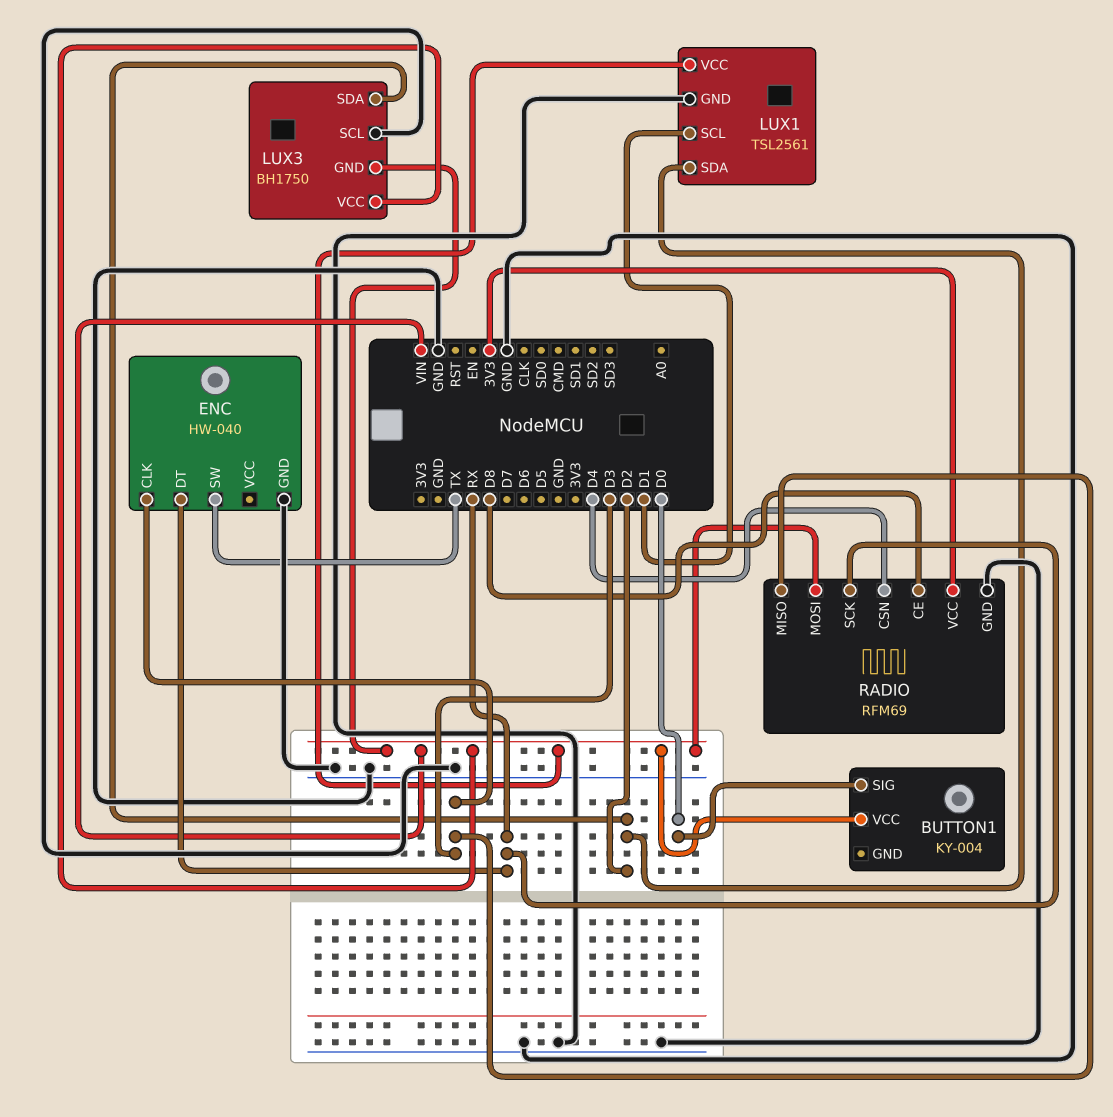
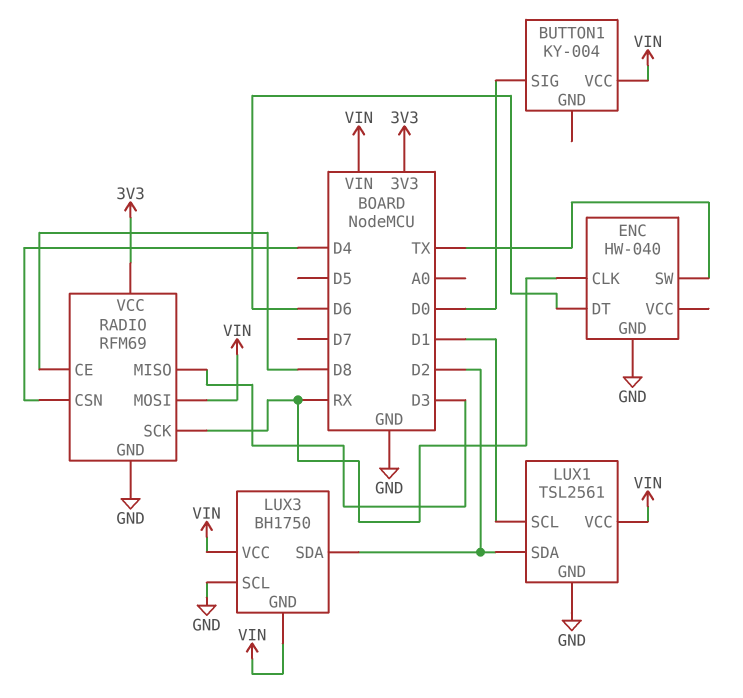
ENC pin CLK: D3 -> RX
ENC pin DT: RX -> D6

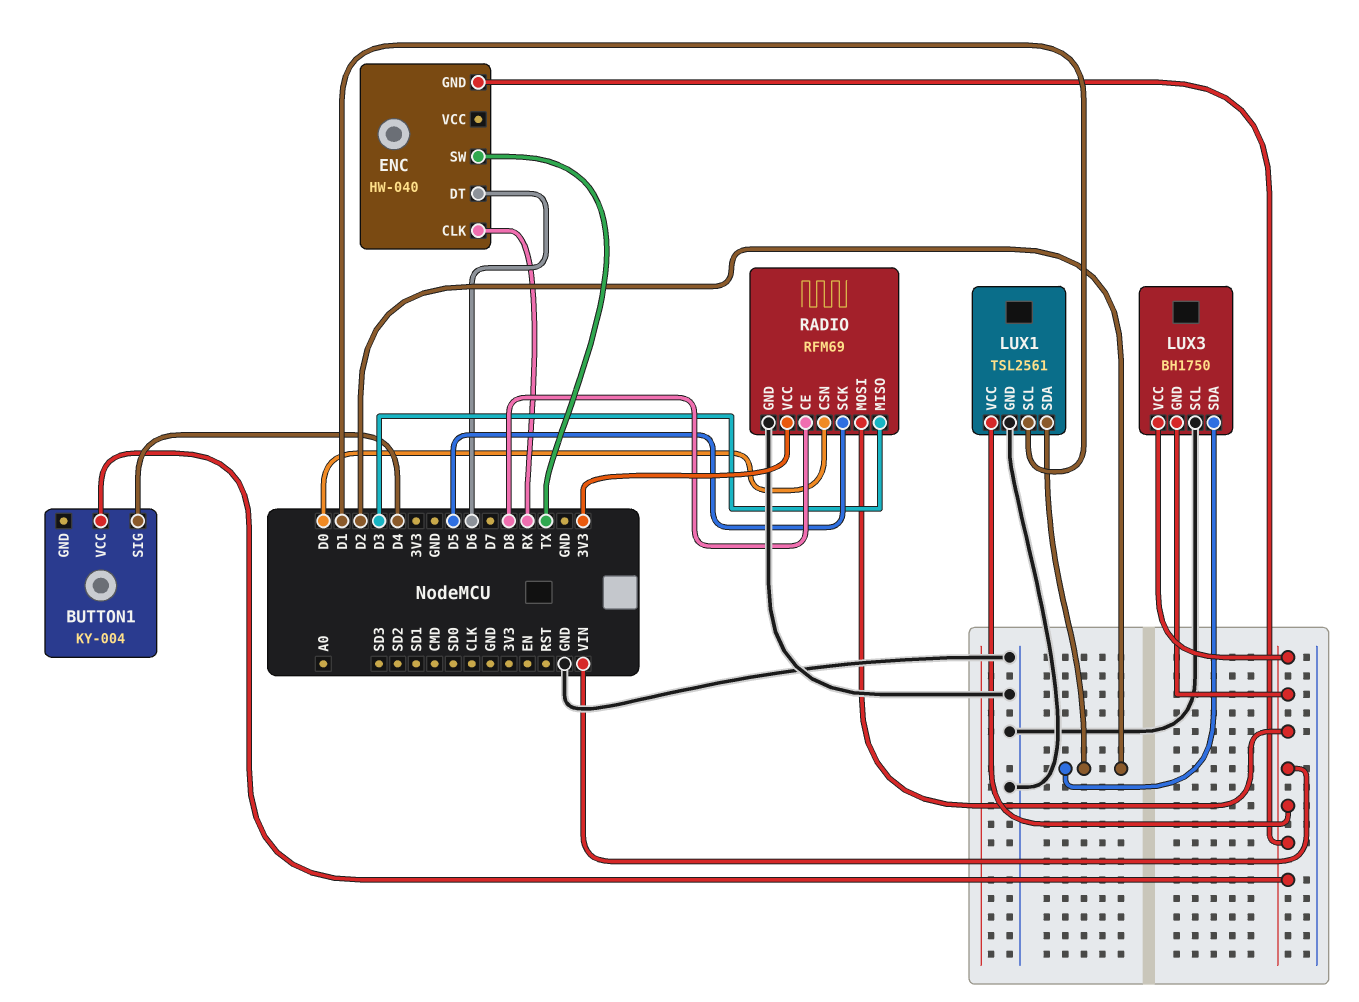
BUTTON1 pin SIG: D0 -> D4
ENC pin GND: GND -> VIN
RADIO pin CSN: D4 -> D0
RADIO pin SCK: RX -> D5

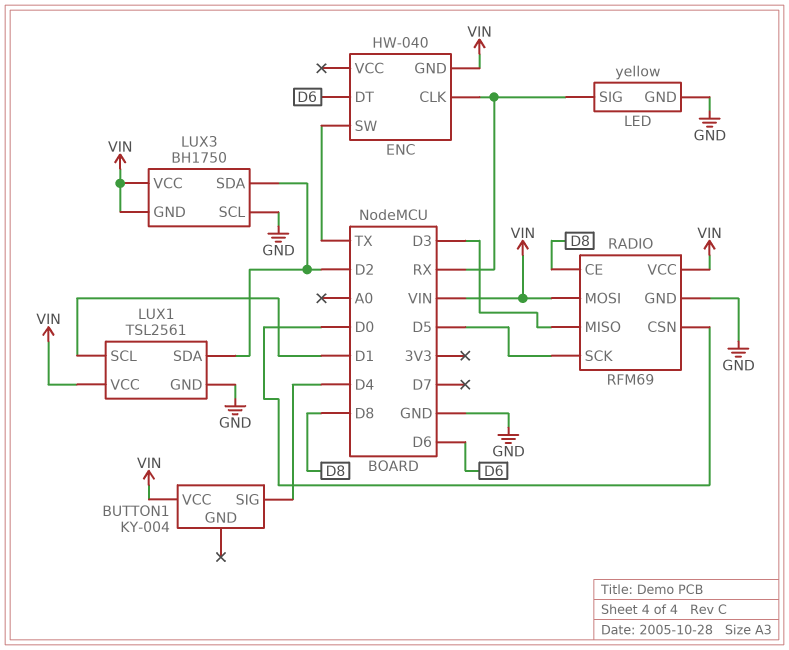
LED: none -> yellow
LED pin GND: none -> GND
LED pin SIG: none -> RX
RADIO pin VCC: 3V3 -> VIN

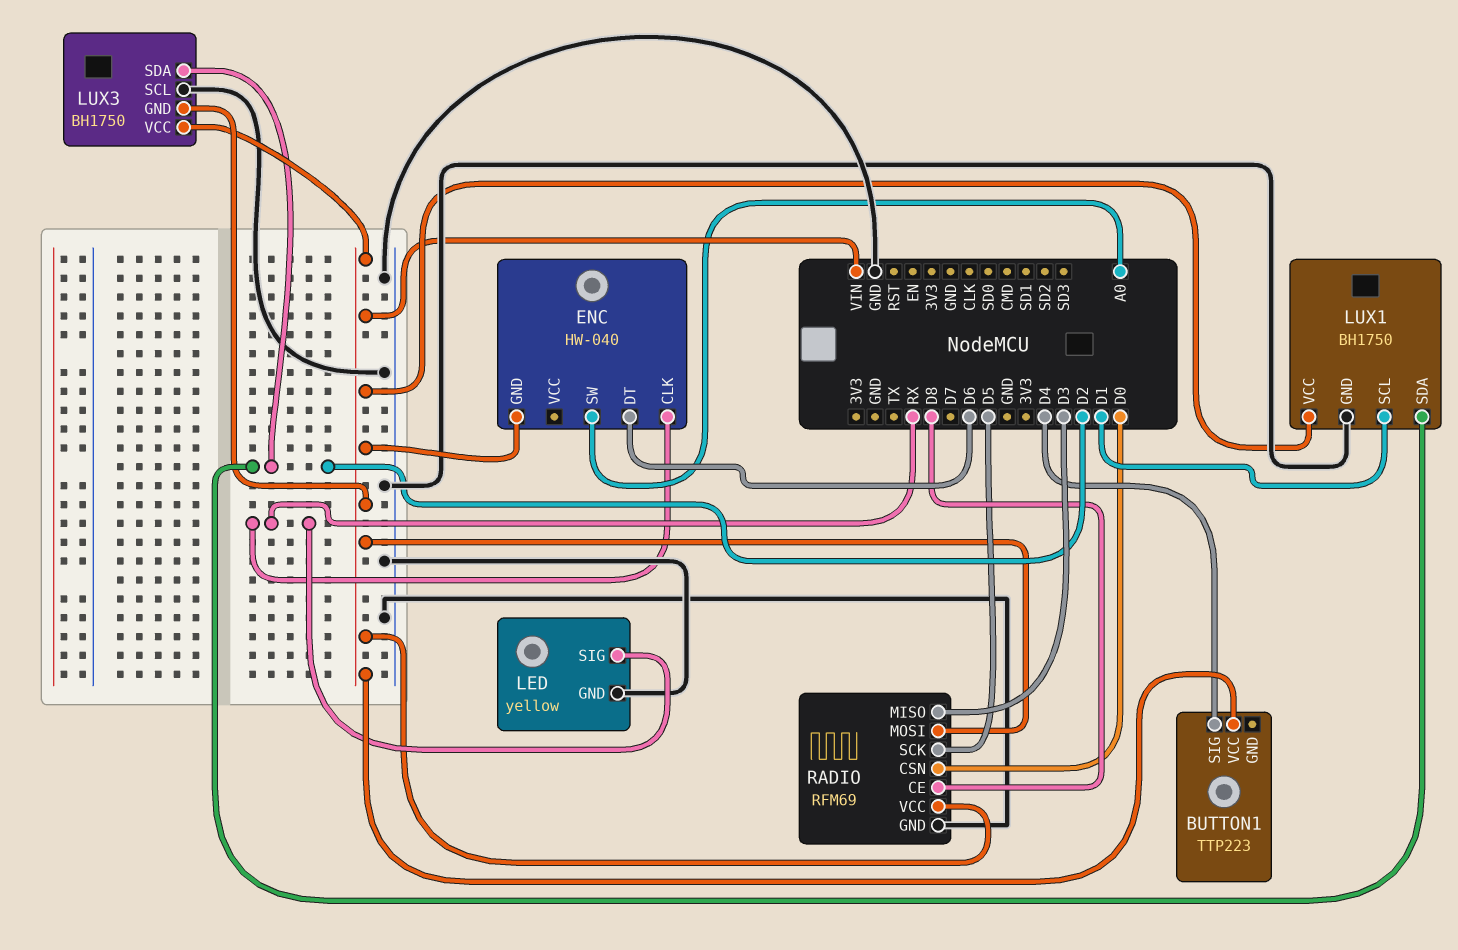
BUTTON1: KY-004 -> TTP223
ENC pin SW: TX -> A0
LUX1: TSL2561 -> BH1750

